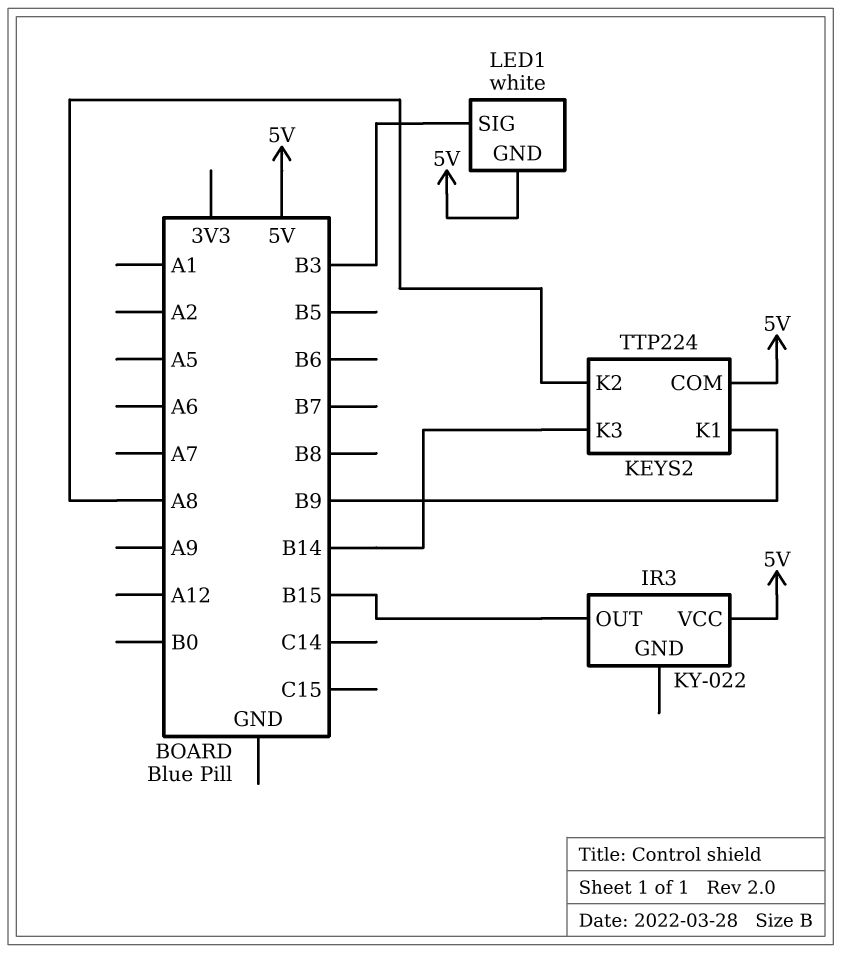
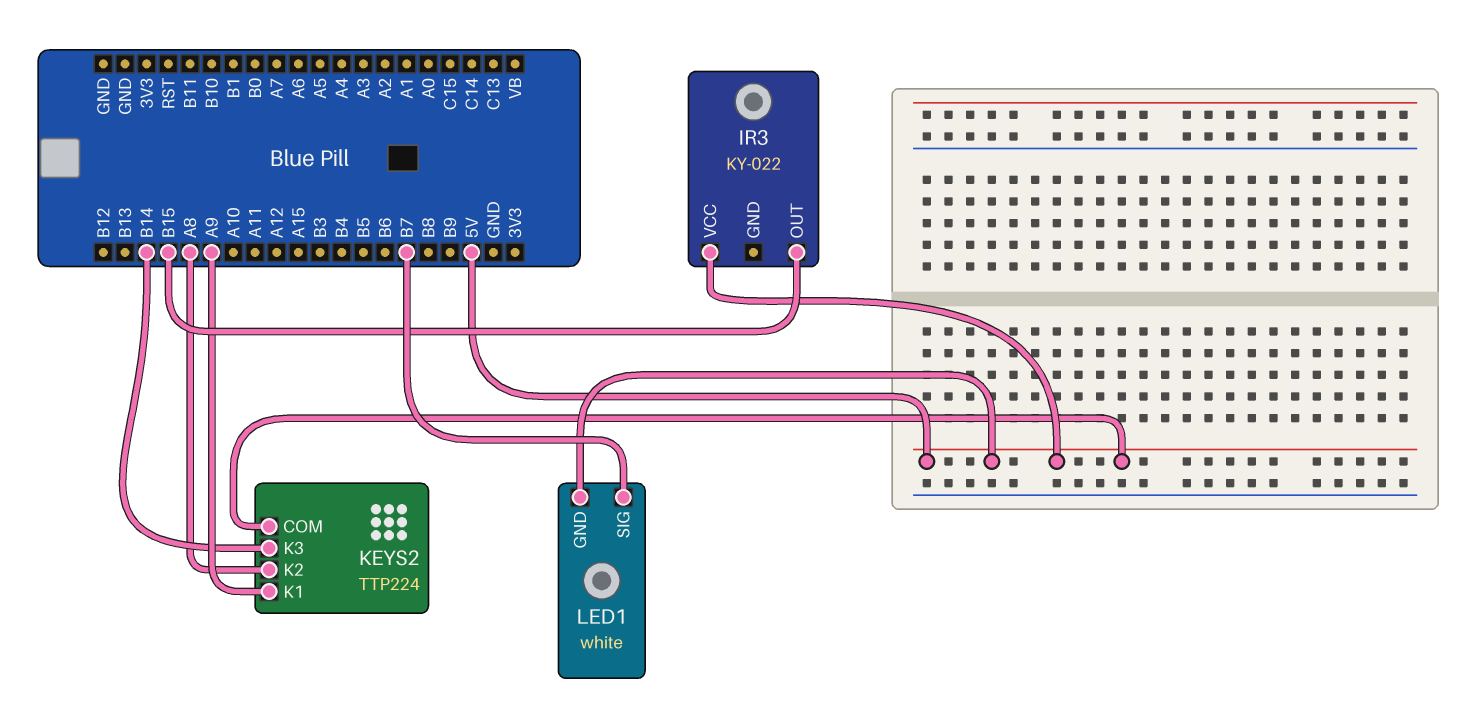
KEYS2 pin K1: B9 -> A9
LED1 pin SIG: B3 -> B7

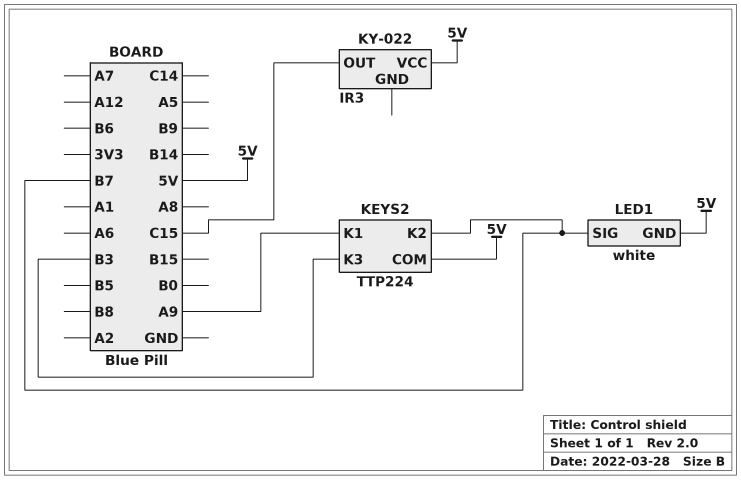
IR3 pin OUT: B15 -> C15
KEYS2 pin K2: A8 -> B7
KEYS2 pin K3: B14 -> B3

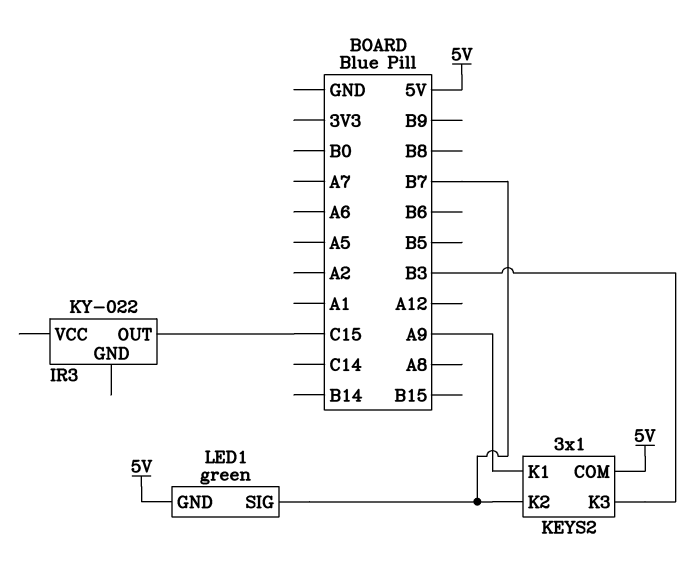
IR3 pin VCC: 5V -> none
KEYS2: TTP224 -> 3x1
LED1: white -> green

